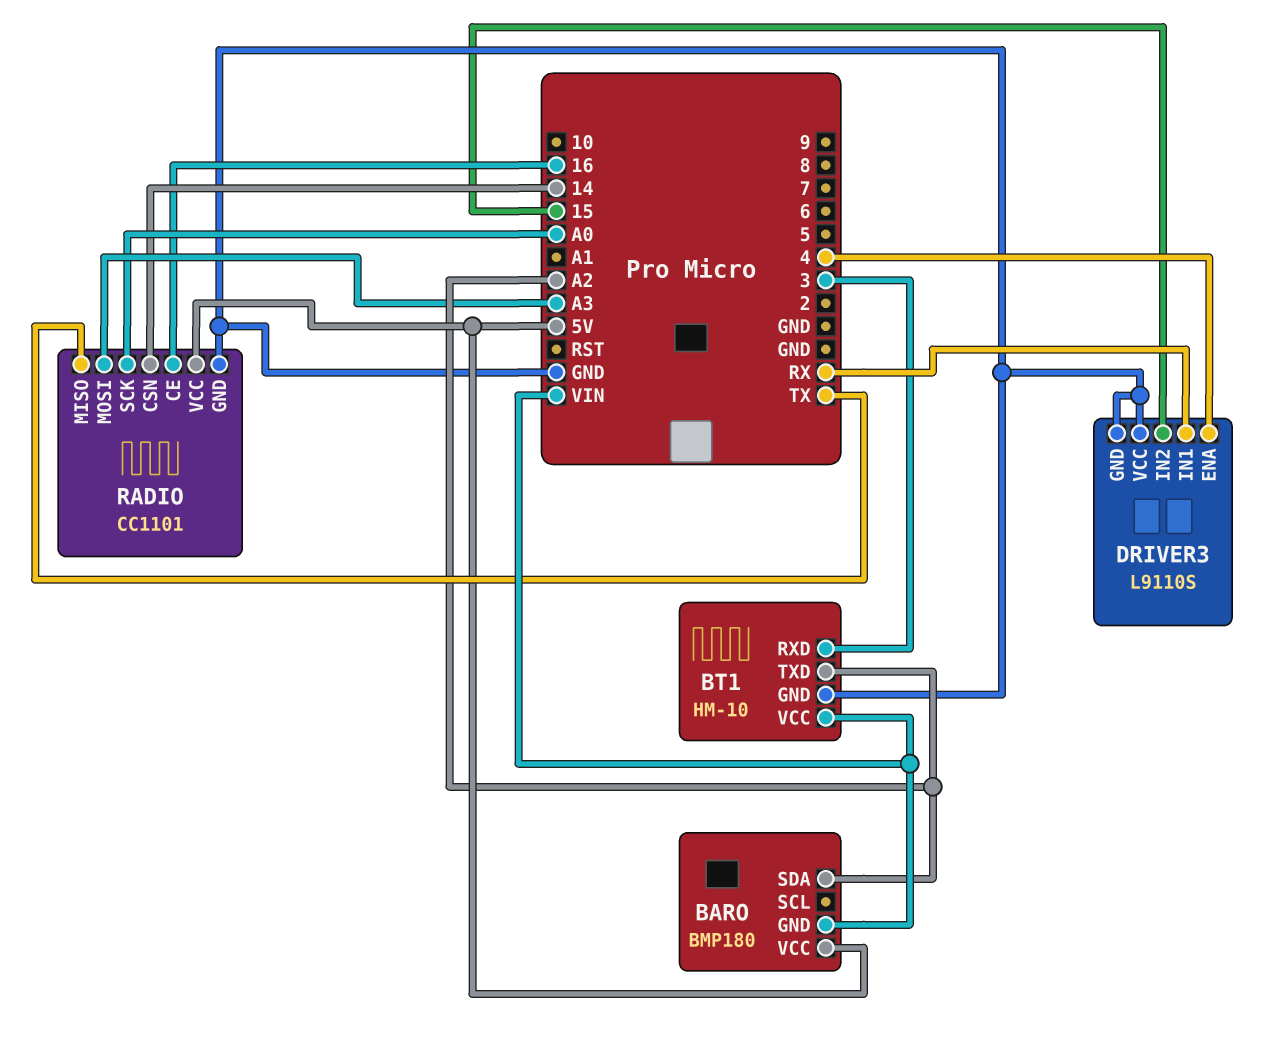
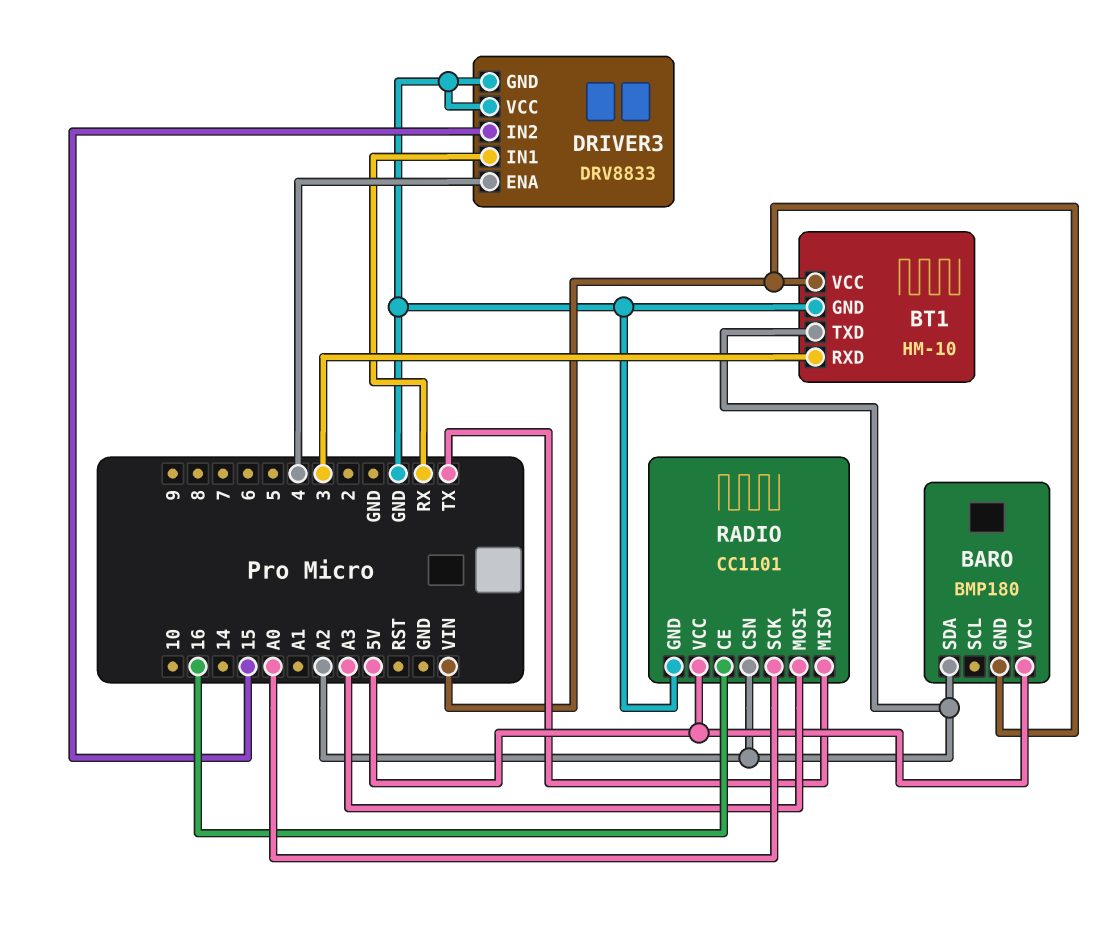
DRIVER3: L9110S -> DRV8833
RADIO pin CSN: 14 -> A2

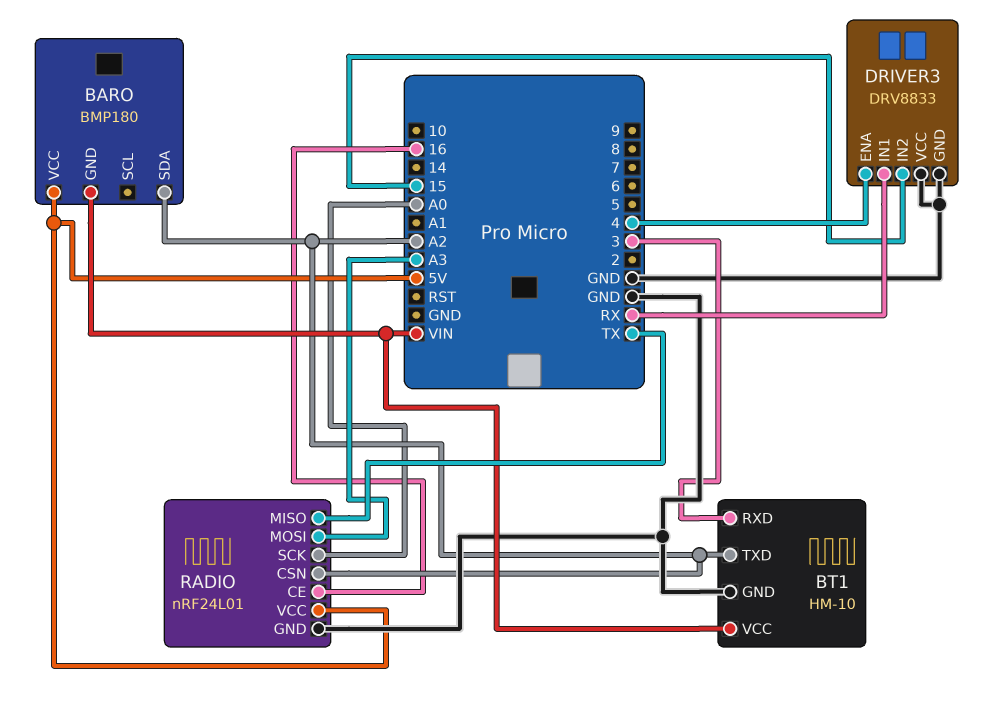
RADIO: CC1101 -> nRF24L01

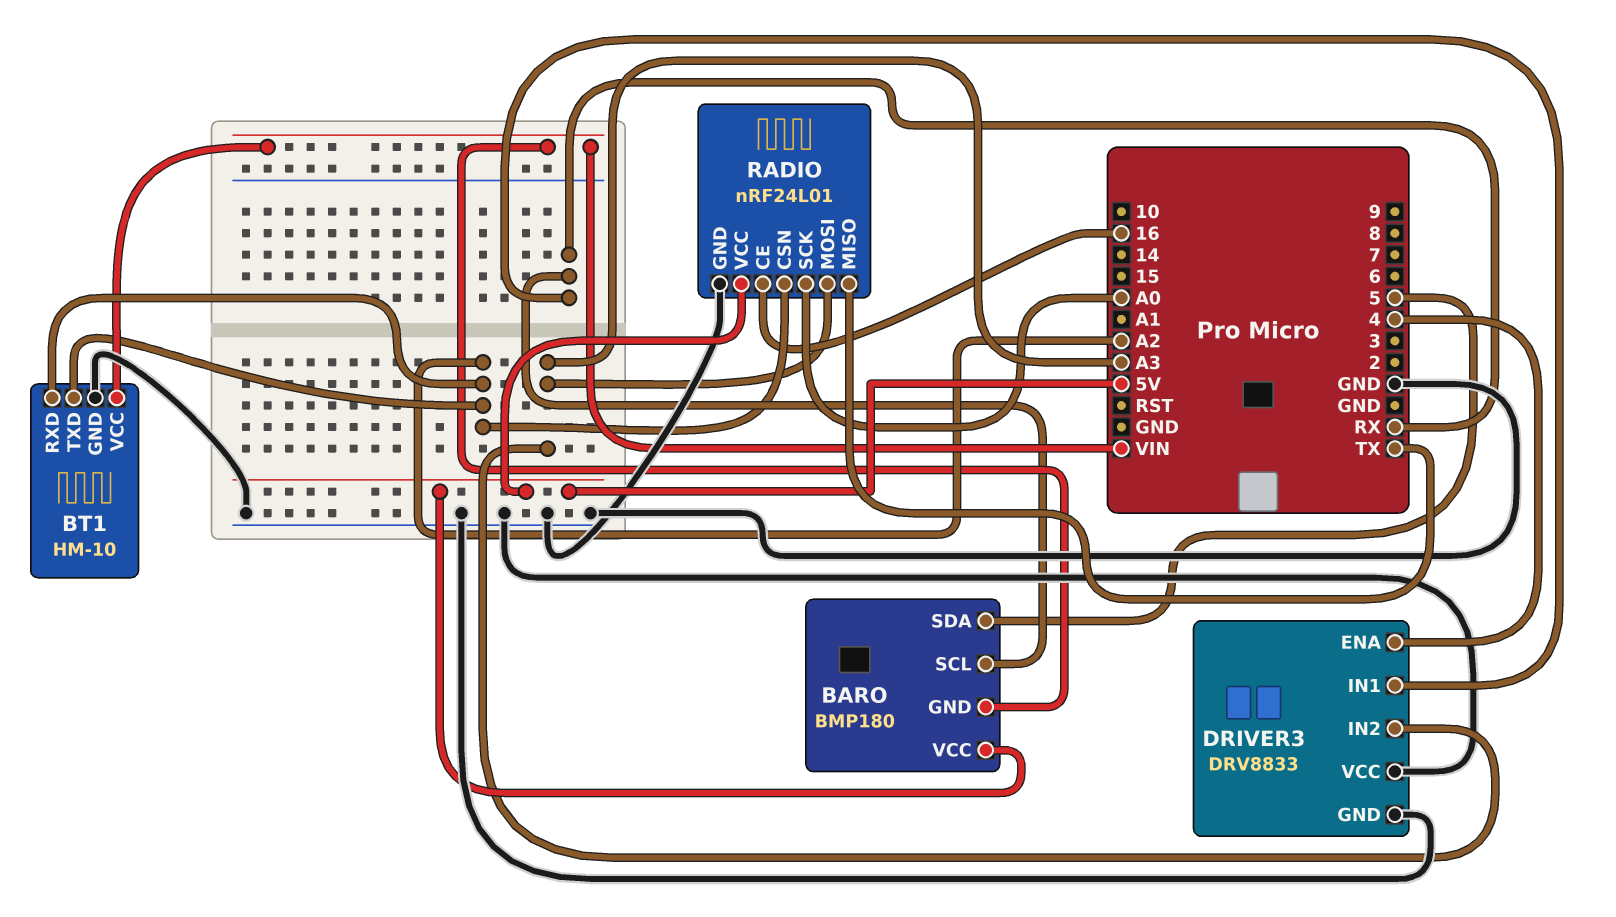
BARO pin SCL: none -> RX
BARO pin SDA: A2 -> 5
BT1 pin RXD: 3 -> A2
DRIVER3 pin IN2: 15 -> A3

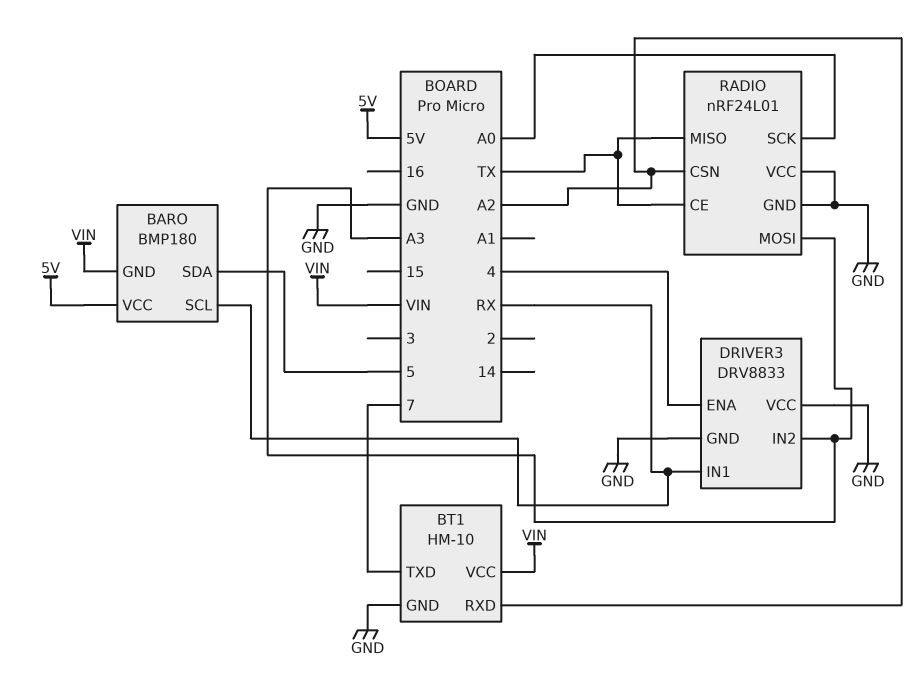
BT1 pin TXD: A2 -> 7
RADIO pin CE: 16 -> TX
RADIO pin VCC: 5V -> GND

